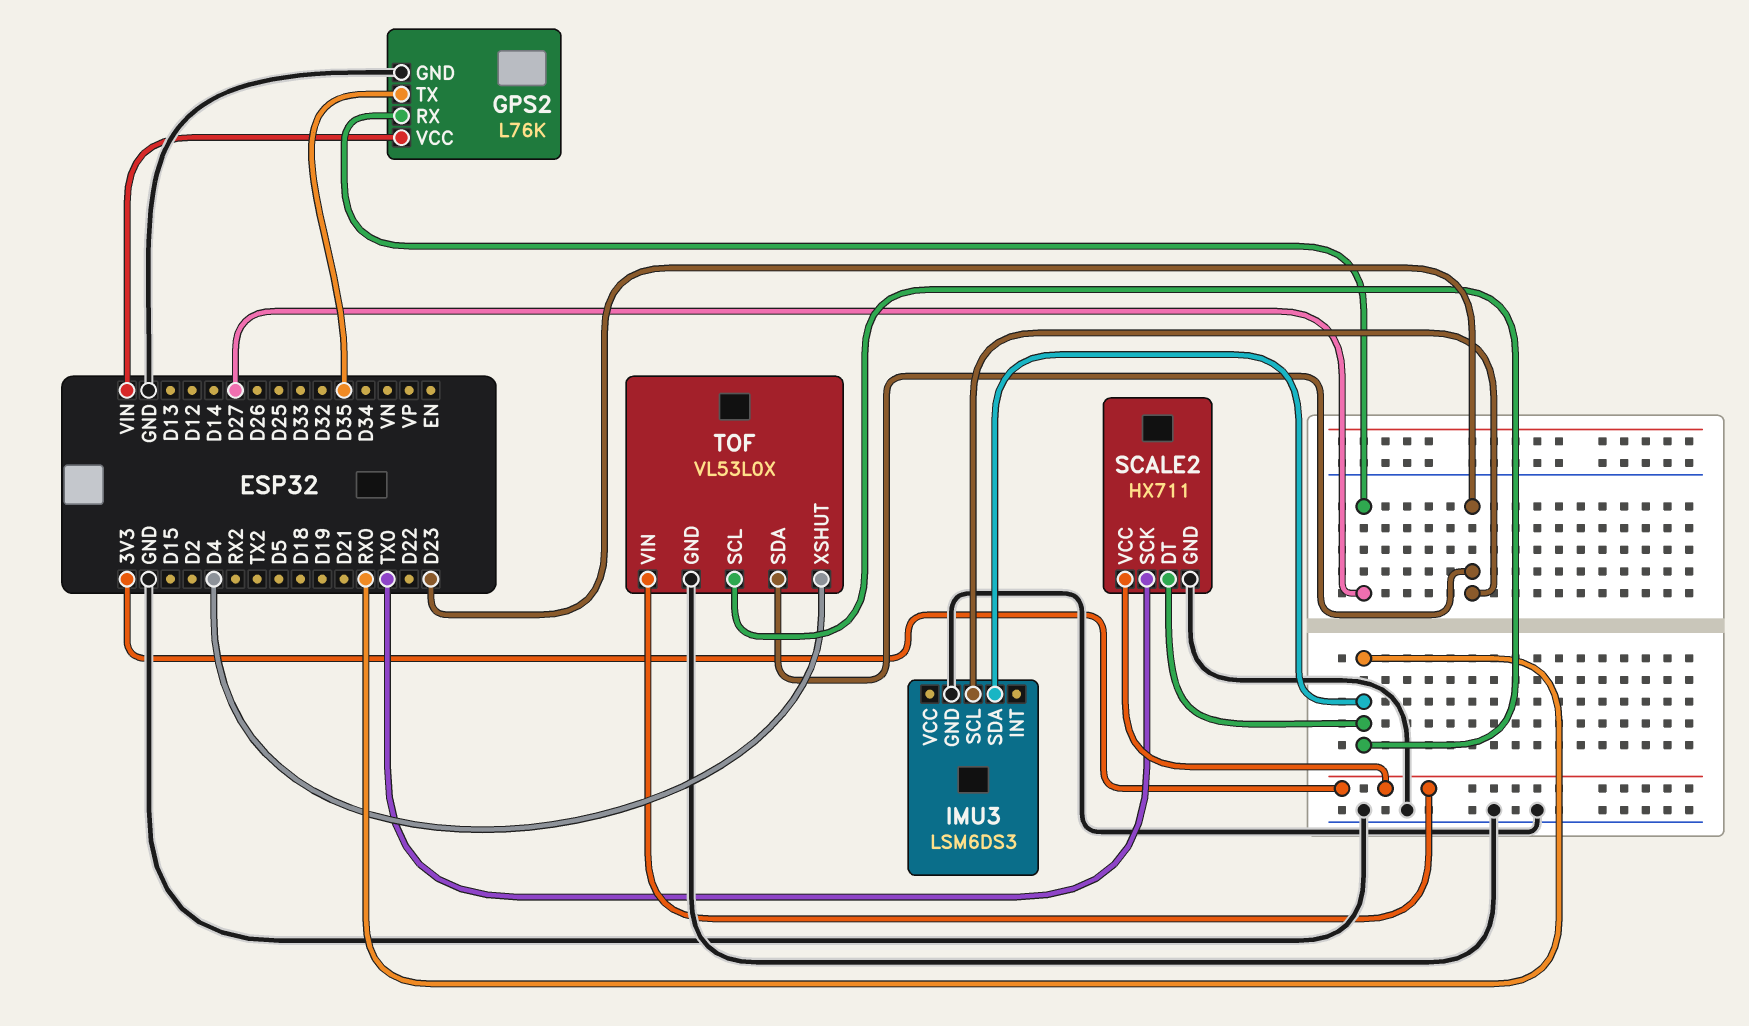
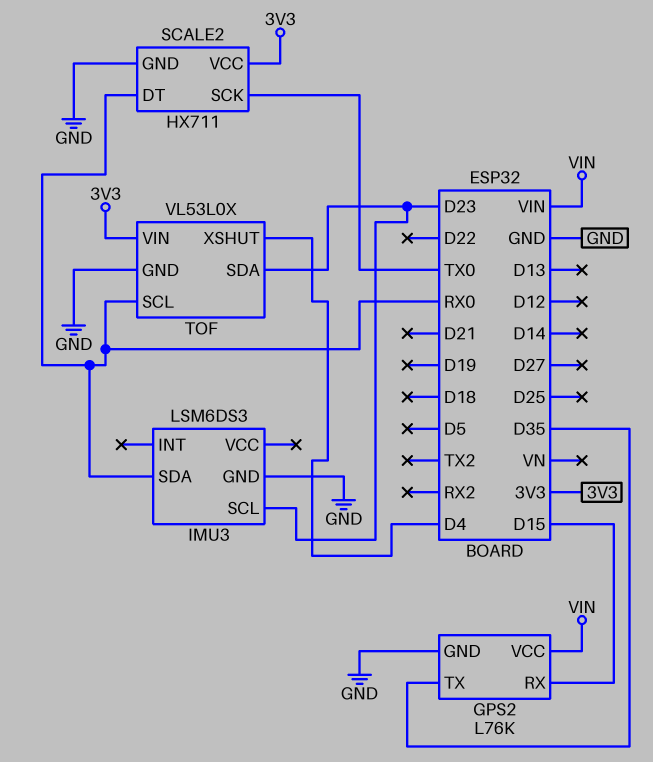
GPS2 pin RX: D27 -> D15

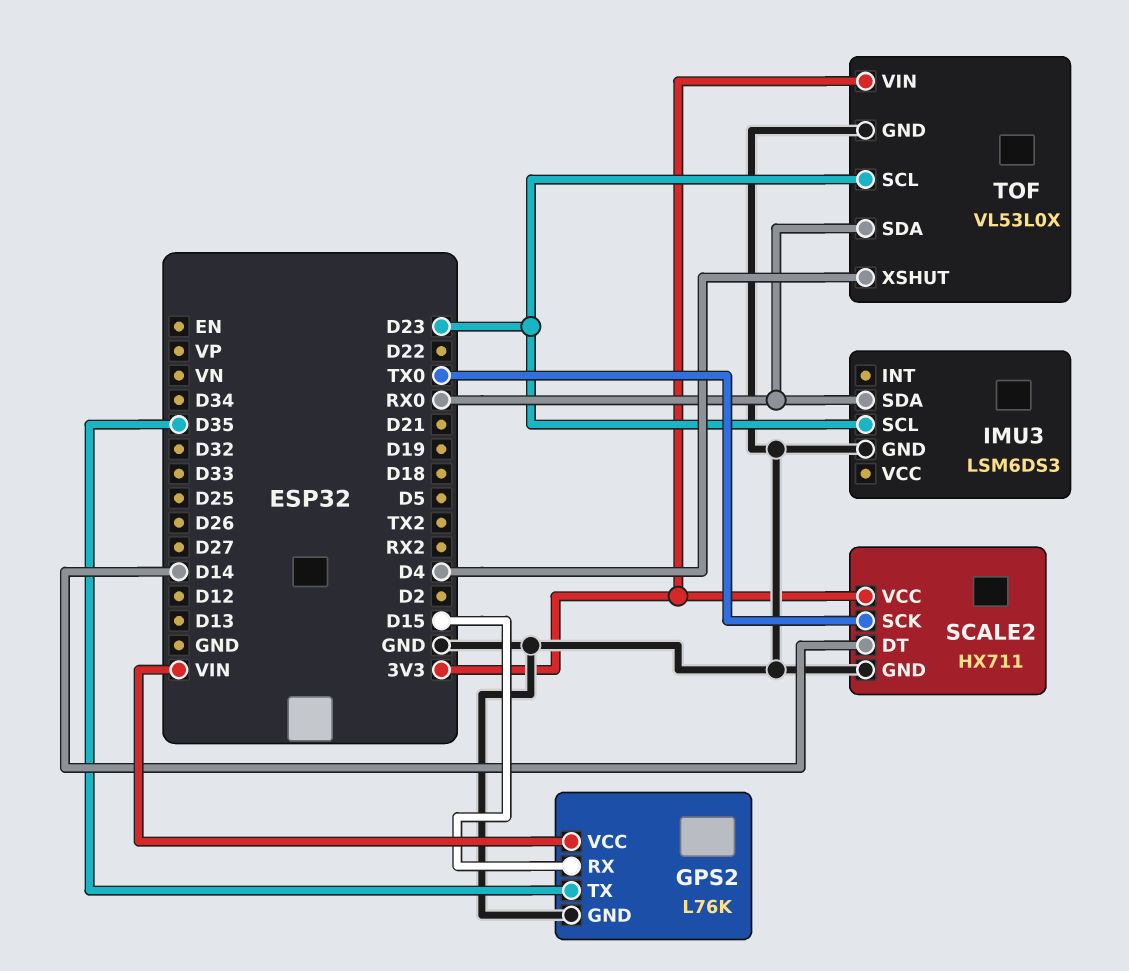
SCALE2 pin DT: RX0 -> D14
TOF pin SCL: RX0 -> D23
TOF pin SDA: D23 -> RX0

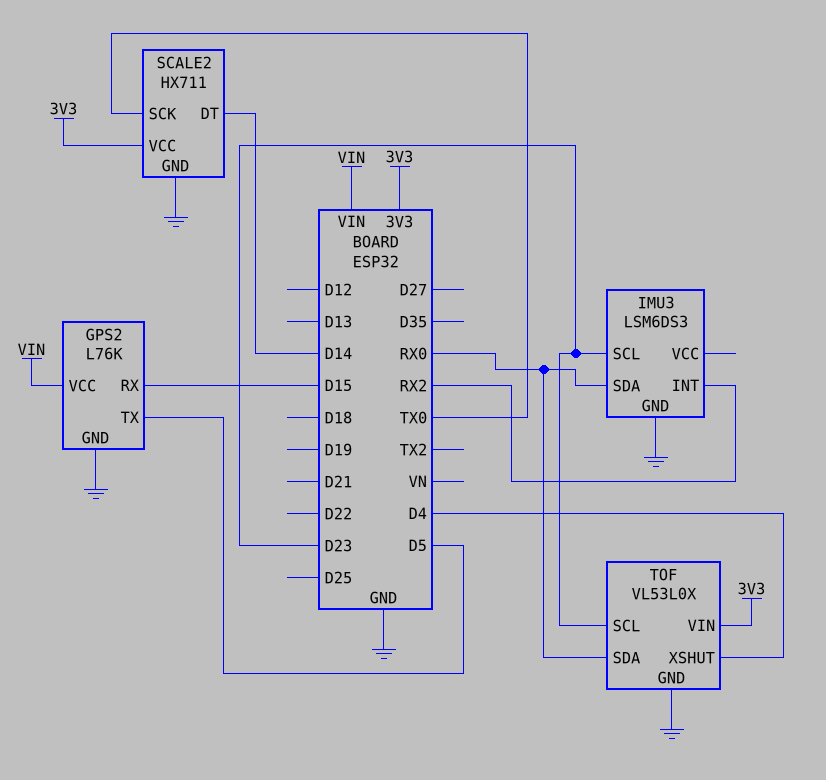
GPS2 pin TX: D35 -> D5
IMU3 pin INT: none -> RX2

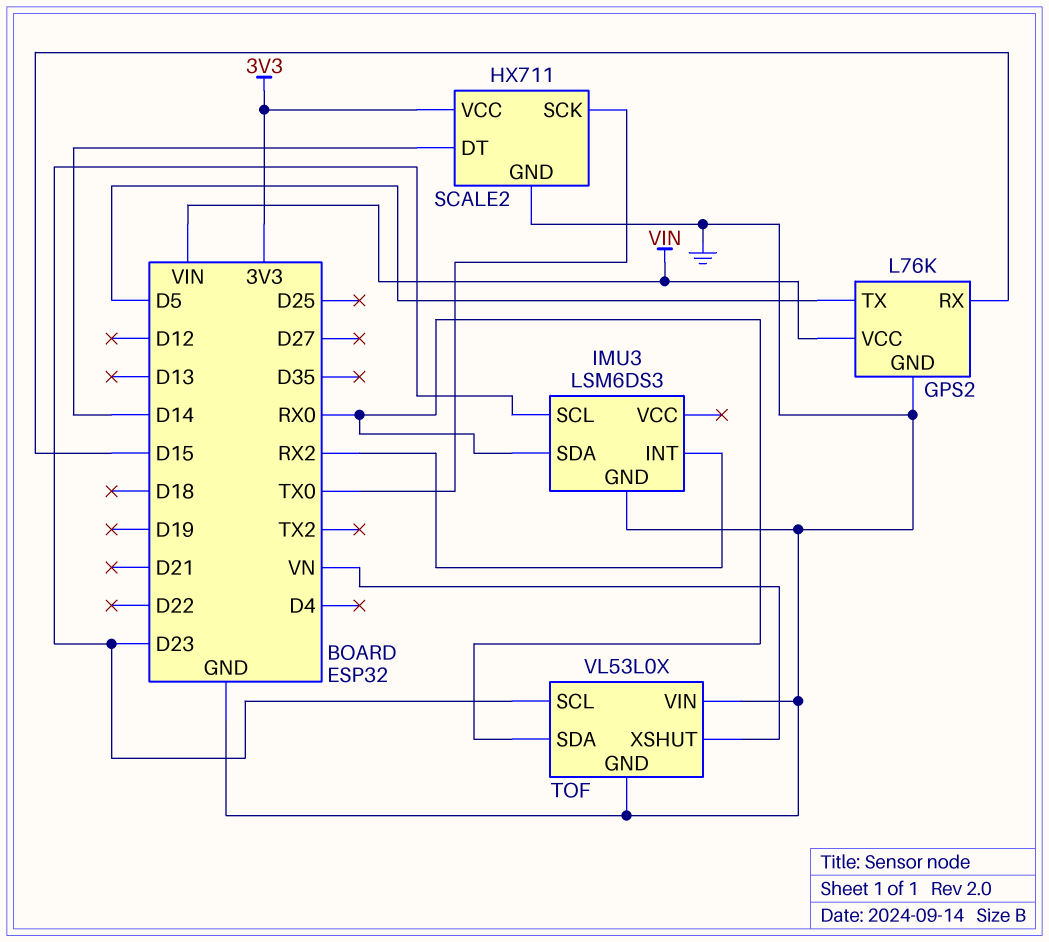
TOF pin VIN: 3V3 -> GND
TOF pin XSHUT: D4 -> VN

